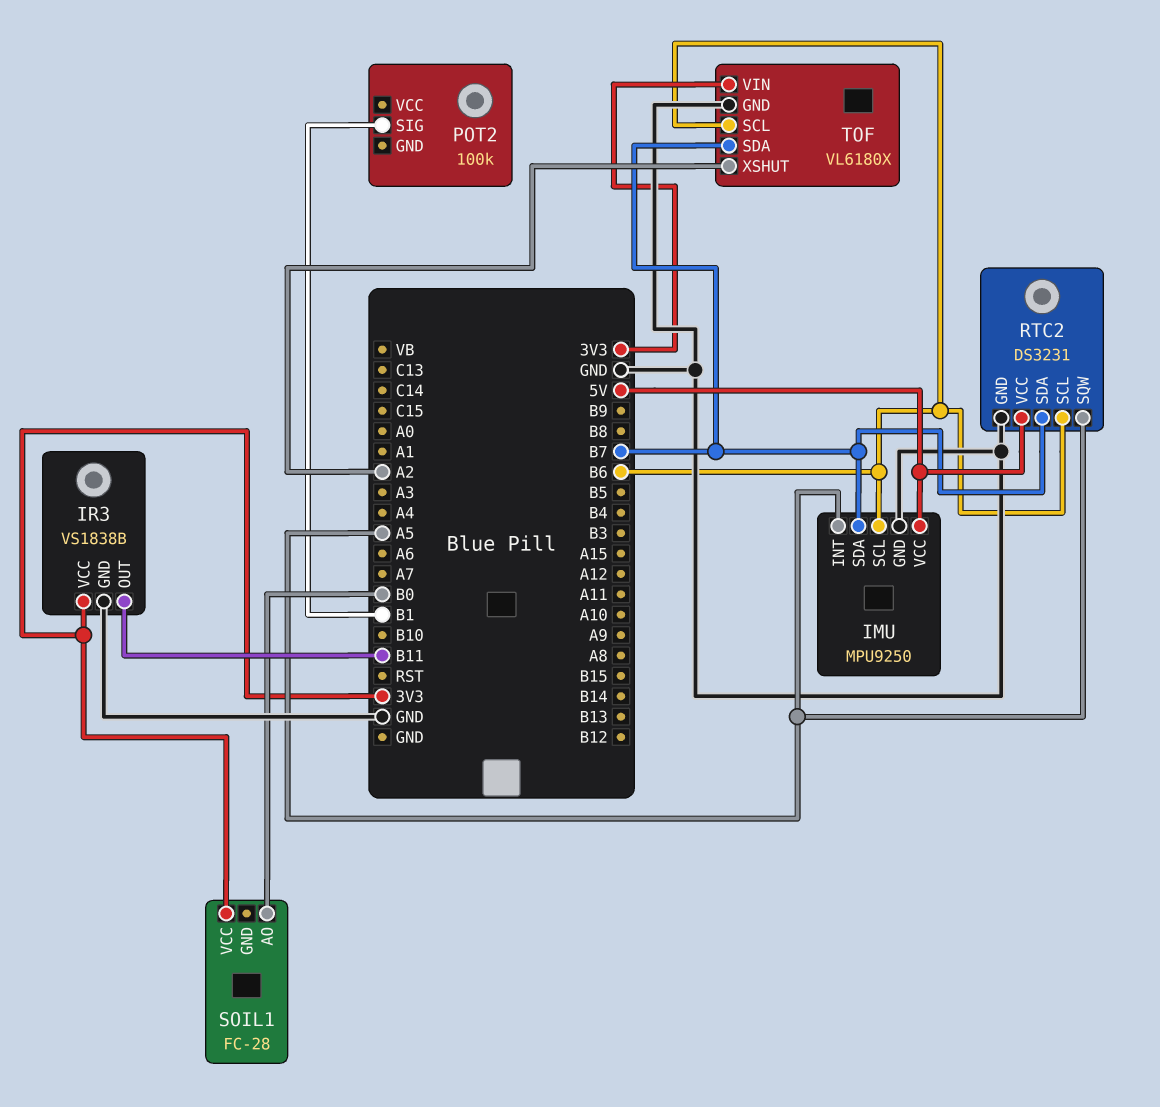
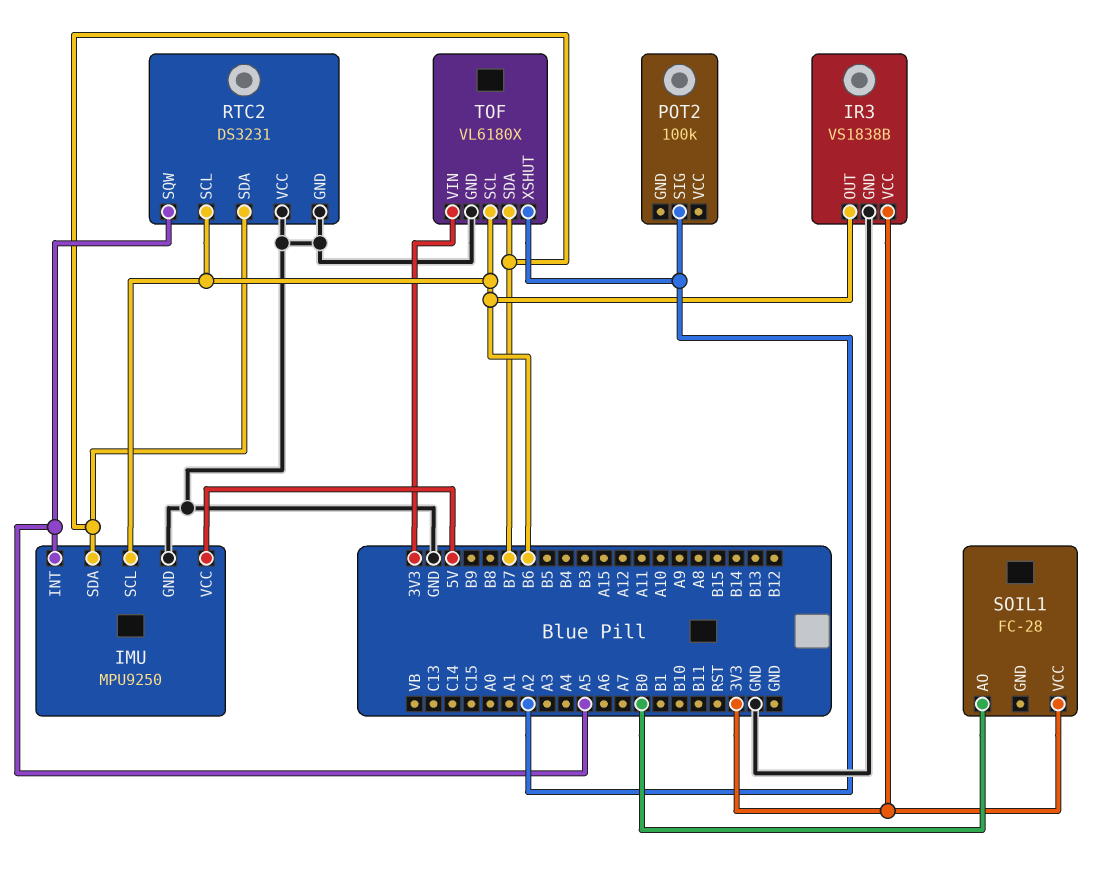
IR3 pin OUT: B11 -> B6
POT2 pin SIG: B1 -> A2
RTC2 pin VCC: 5V -> GND

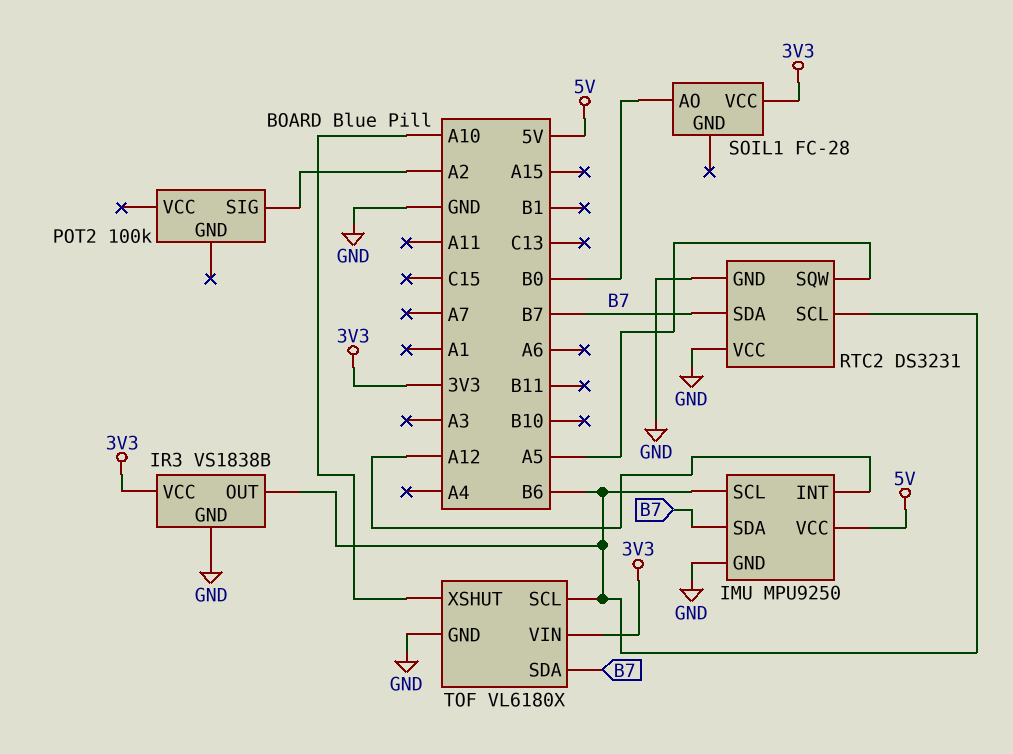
IMU pin INT: A5 -> A12
TOF pin XSHUT: A2 -> A10

